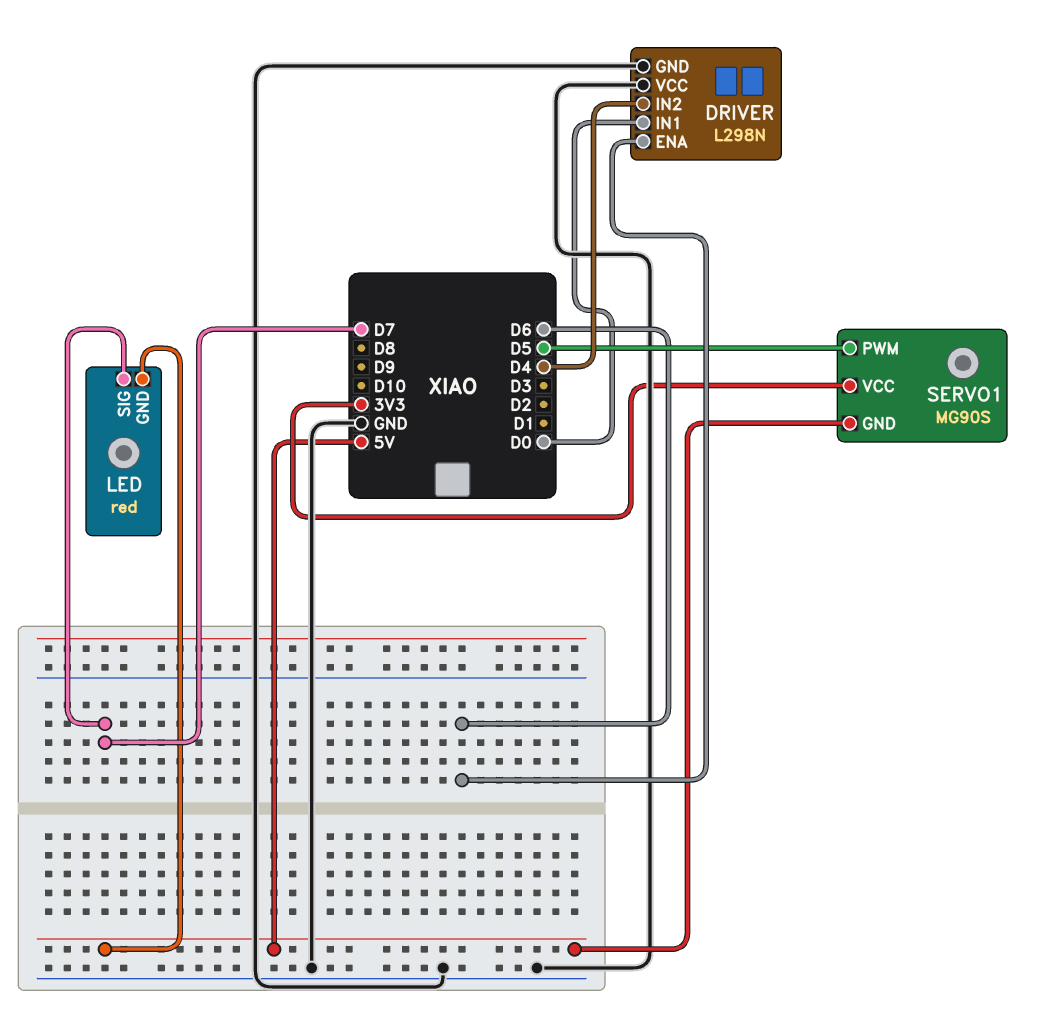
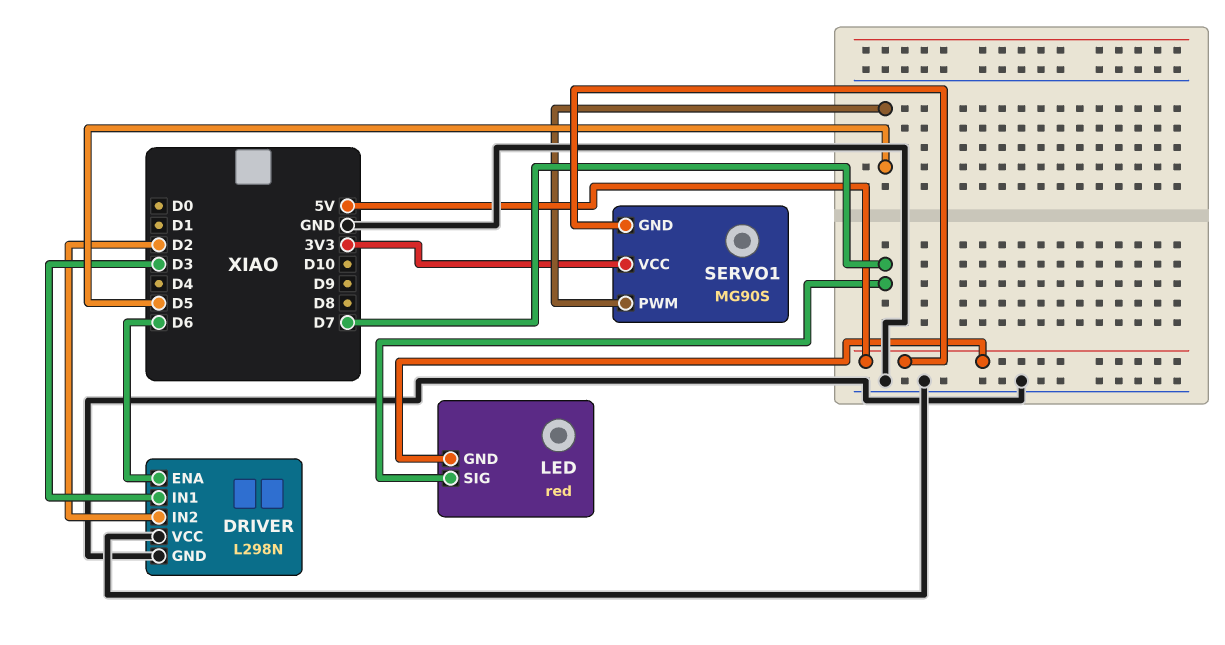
DRIVER pin IN1: D0 -> D3
DRIVER pin IN2: D4 -> D2

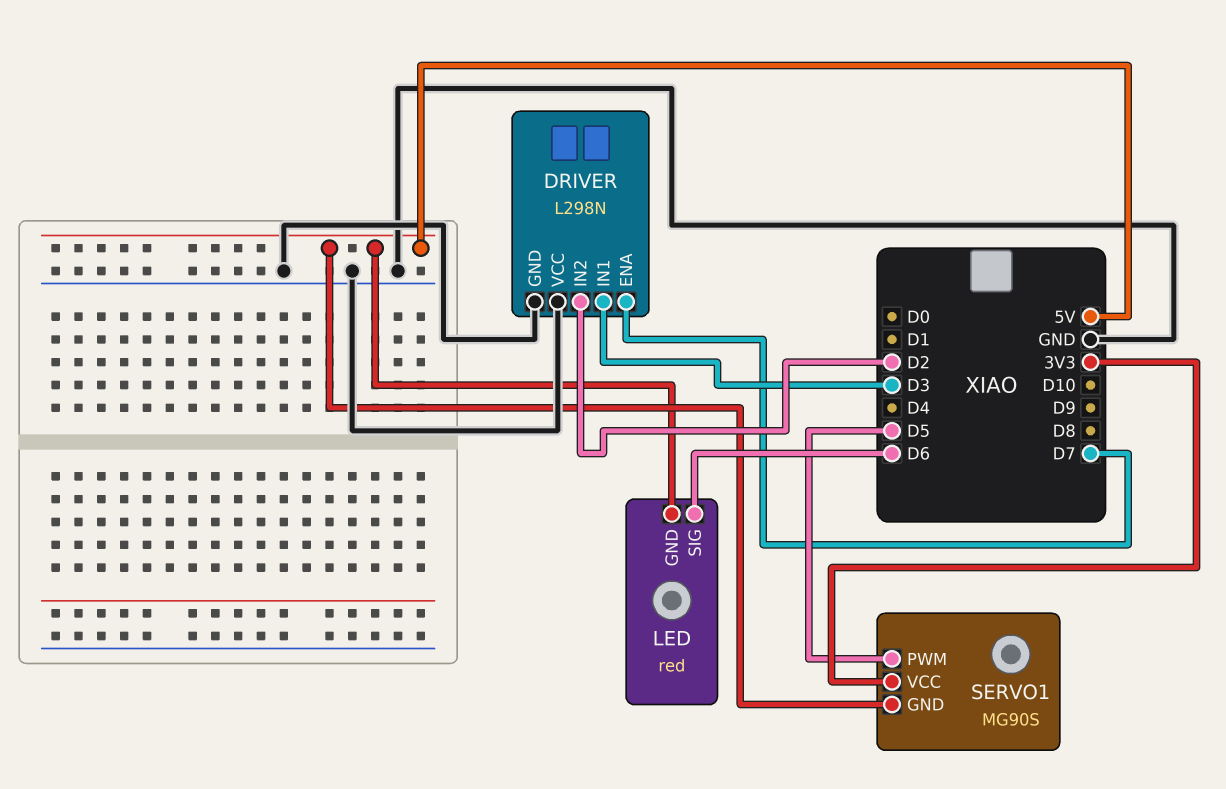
DRIVER pin ENA: D6 -> D7
LED pin SIG: D7 -> D6

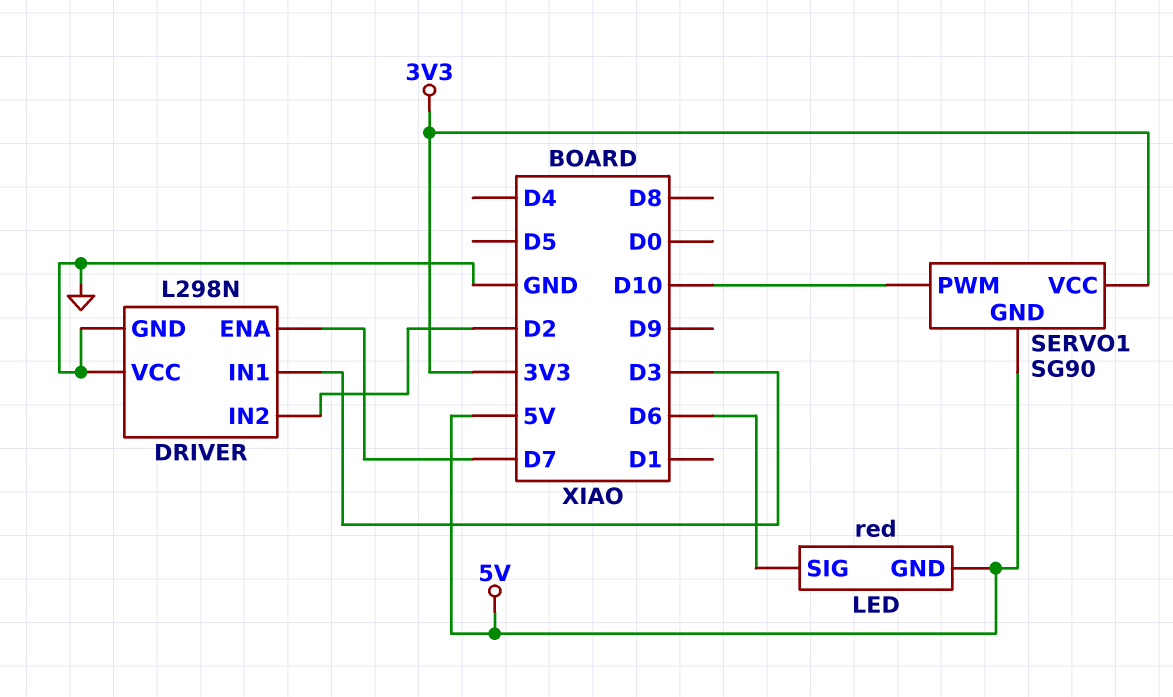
SERVO1: MG90S -> SG90
SERVO1 pin PWM: D5 -> D10

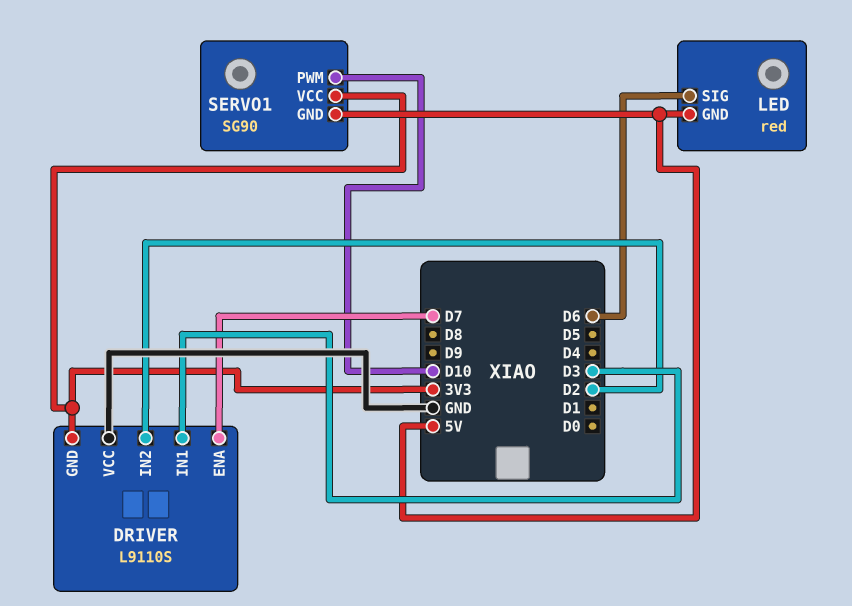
DRIVER: L298N -> L9110S
DRIVER pin GND: GND -> 3V3

